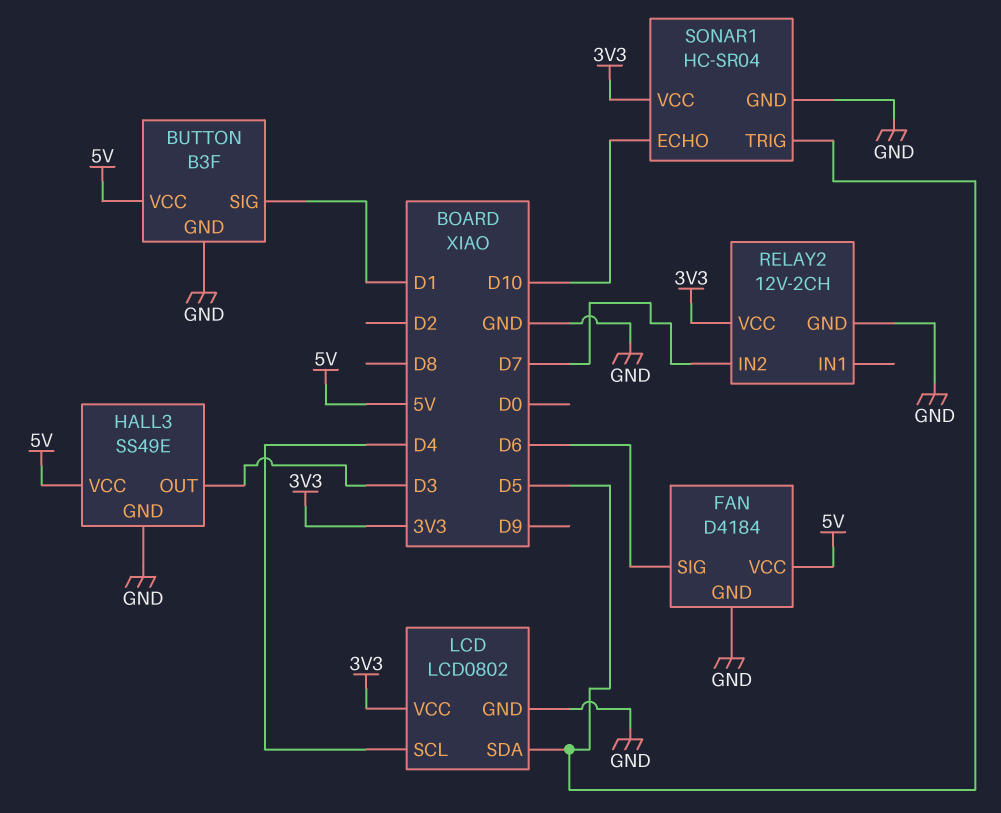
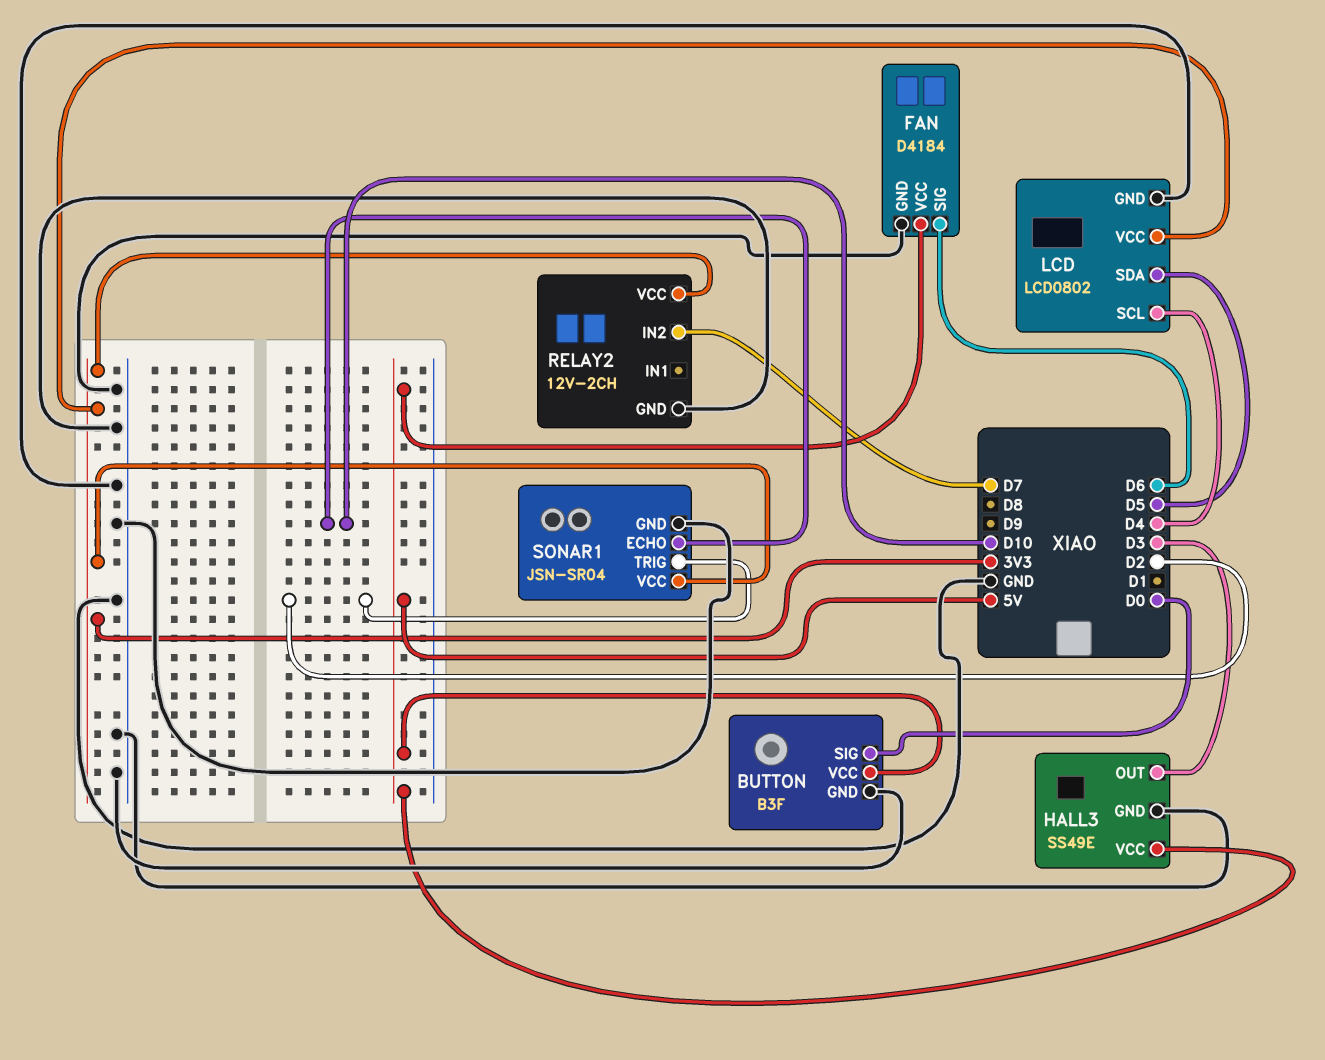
BUTTON pin SIG: D1 -> D0
SONAR1: HC-SR04 -> JSN-SR04
SONAR1 pin TRIG: D5 -> D2

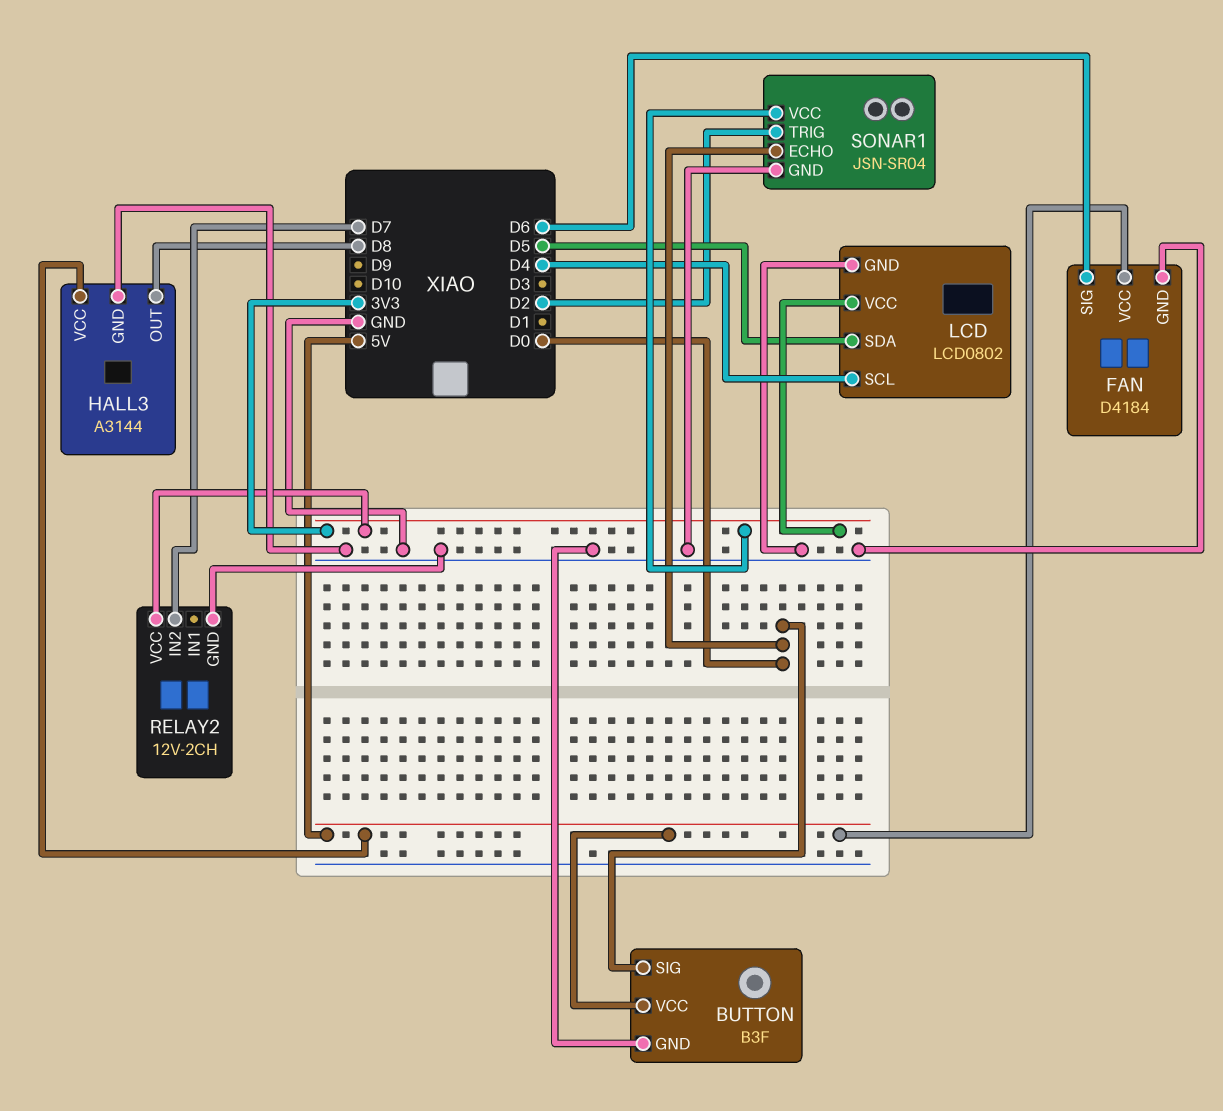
HALL3: SS49E -> A3144
HALL3 pin OUT: D3 -> D8
SONAR1 pin ECHO: D10 -> D0

